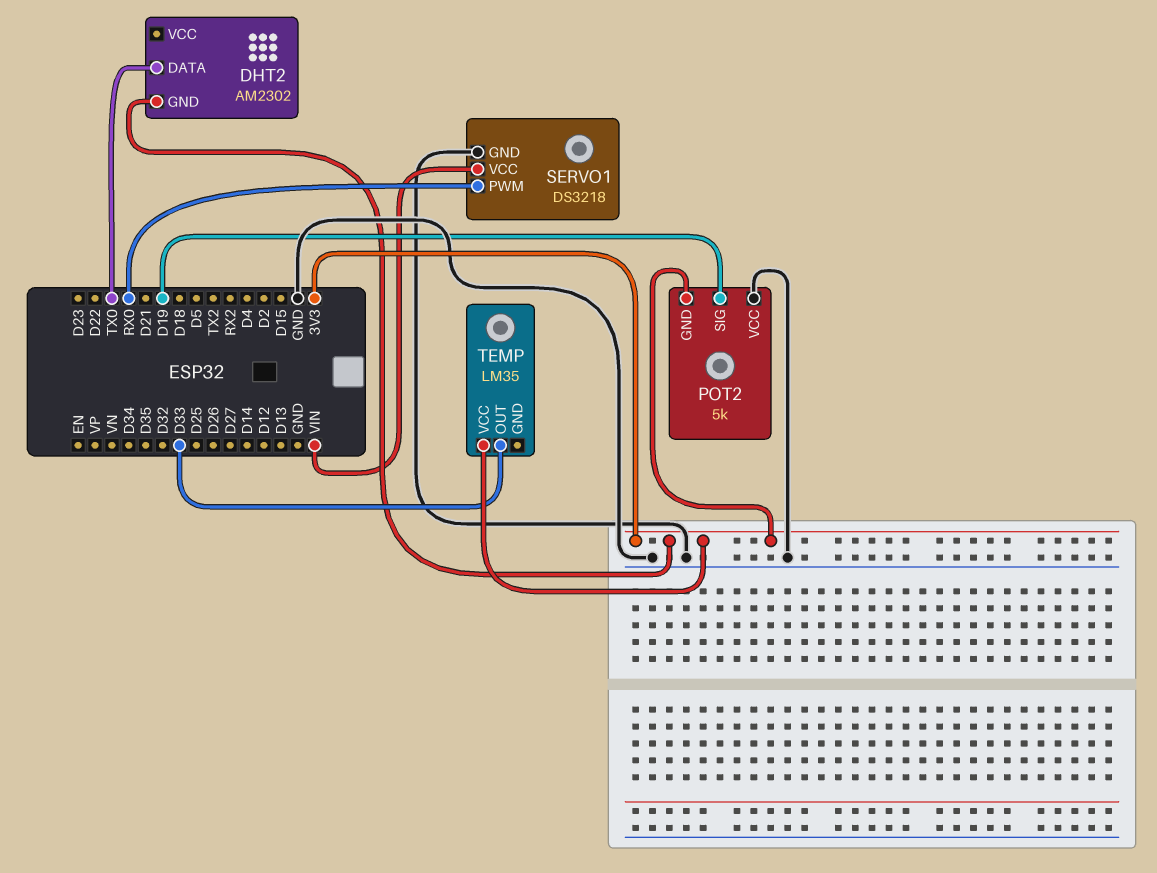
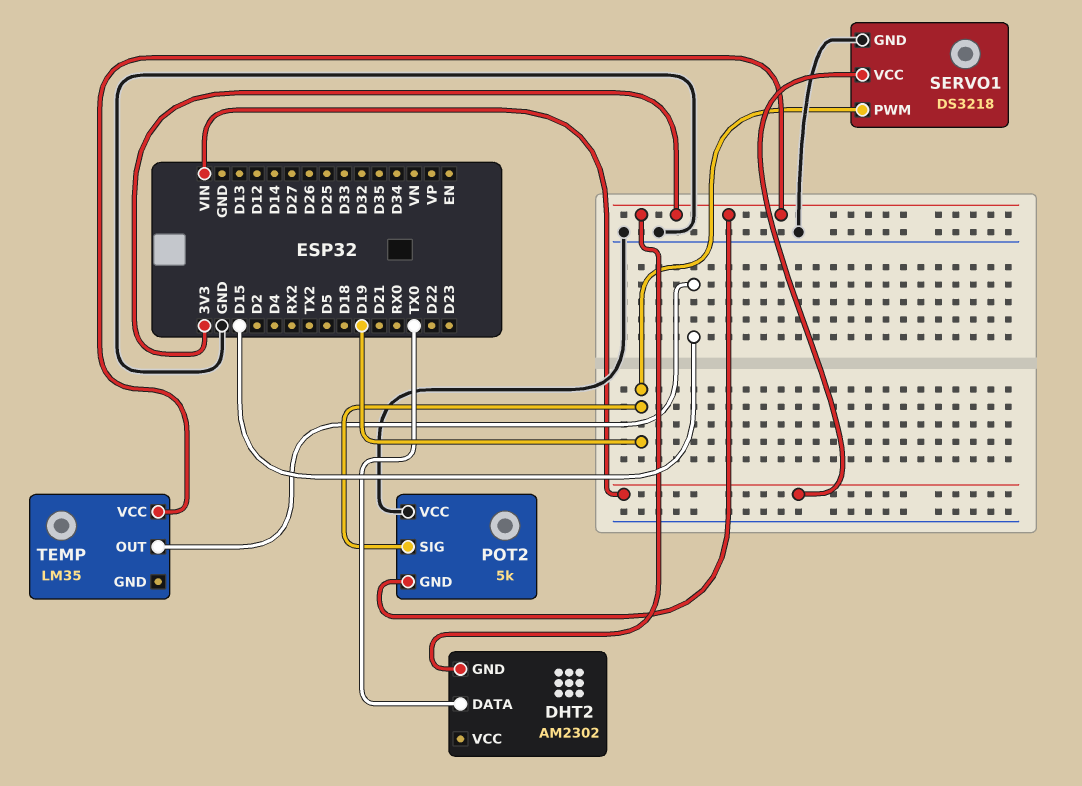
SERVO1 pin PWM: RX0 -> D19
TEMP pin OUT: D33 -> D15

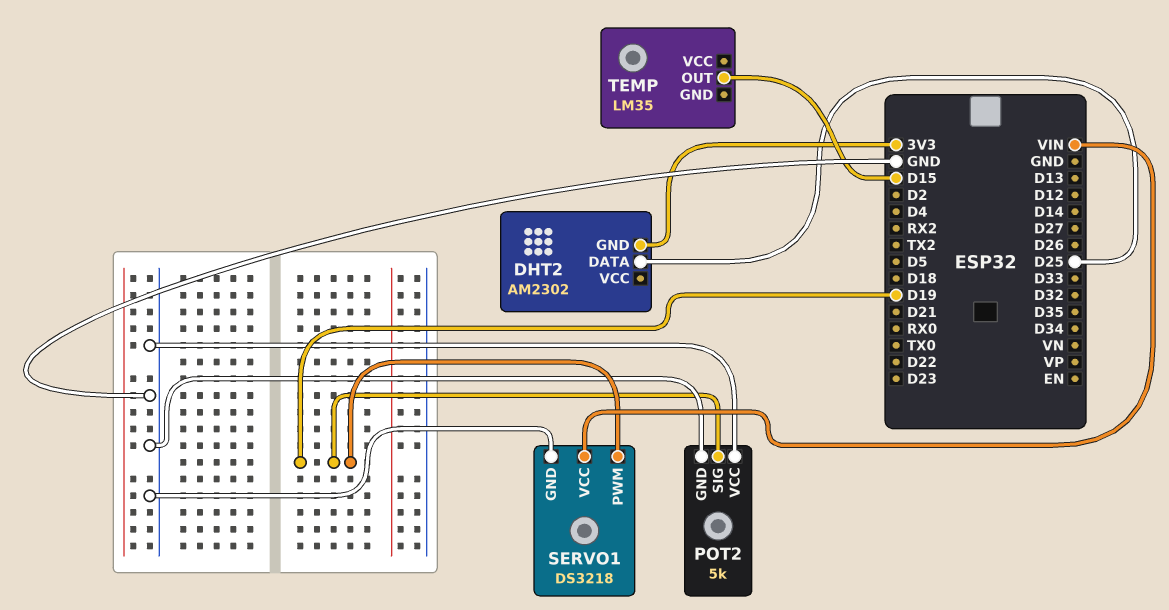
DHT2 pin DATA: TX0 -> D25
POT2 pin GND: 3V3 -> GND
TEMP pin VCC: 3V3 -> none

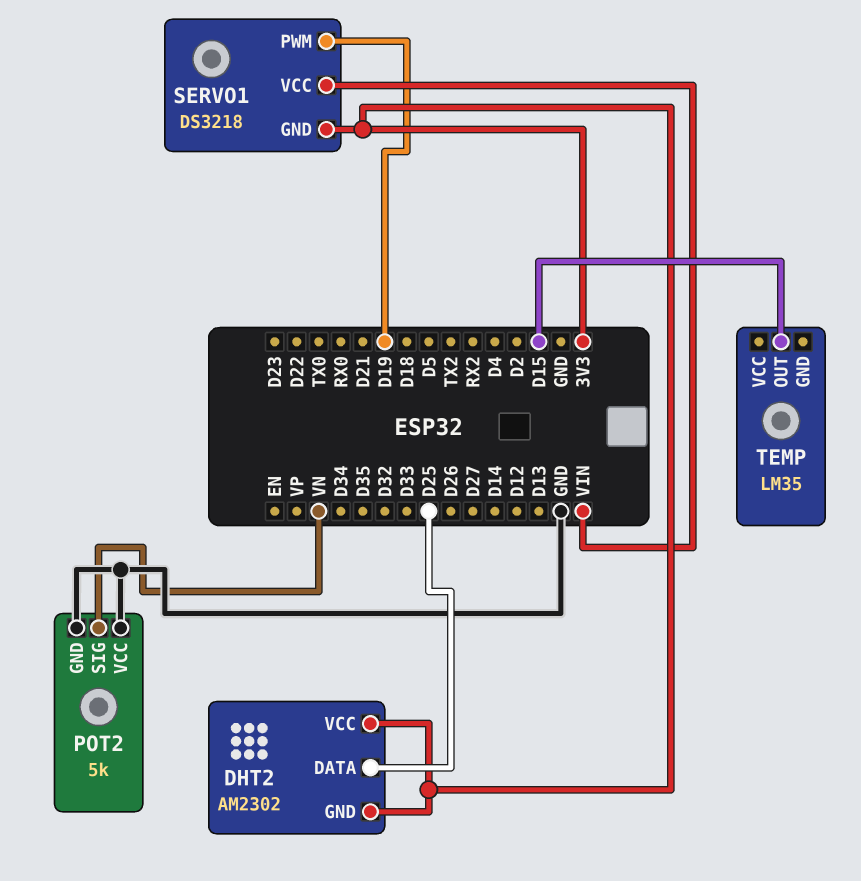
DHT2 pin VCC: none -> 3V3
POT2 pin SIG: D19 -> VN
SERVO1 pin GND: GND -> 3V3

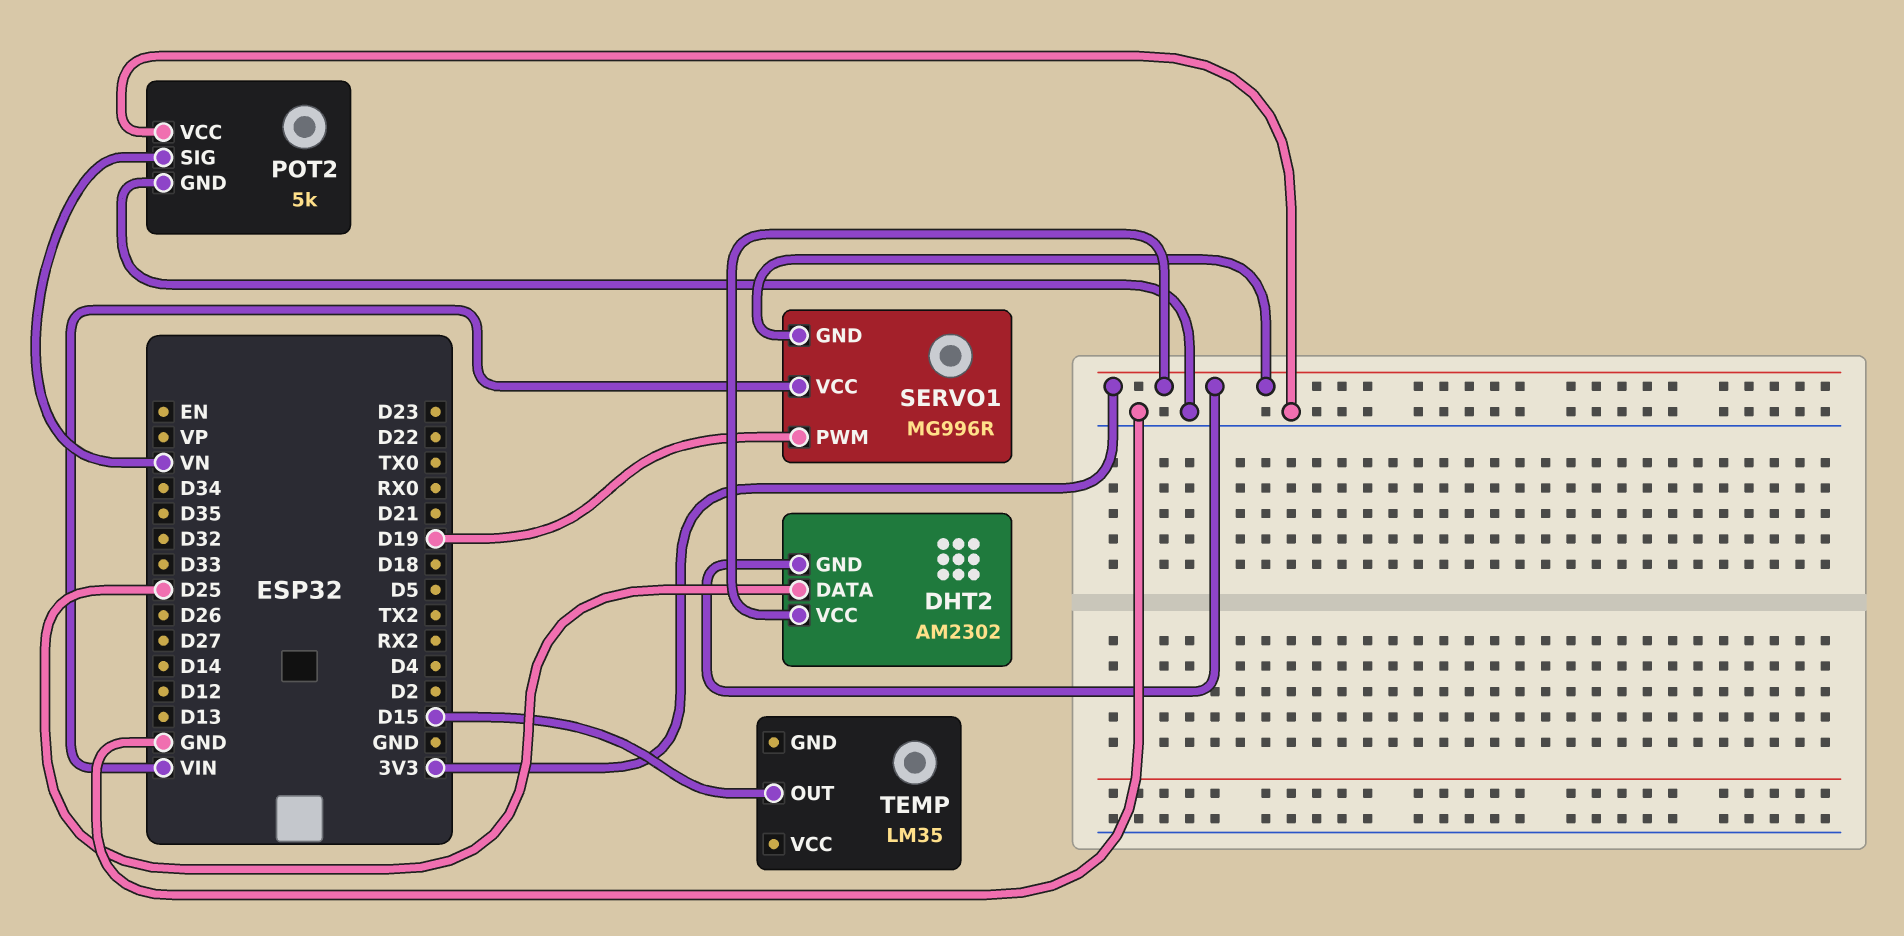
SERVO1: DS3218 -> MG996R

